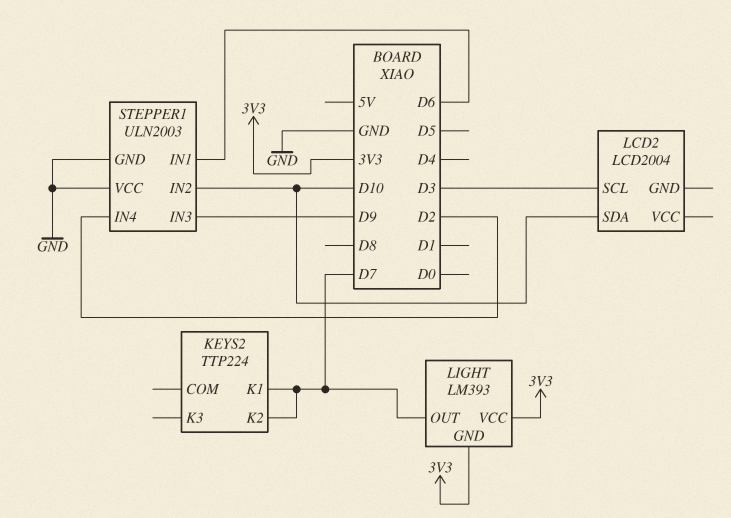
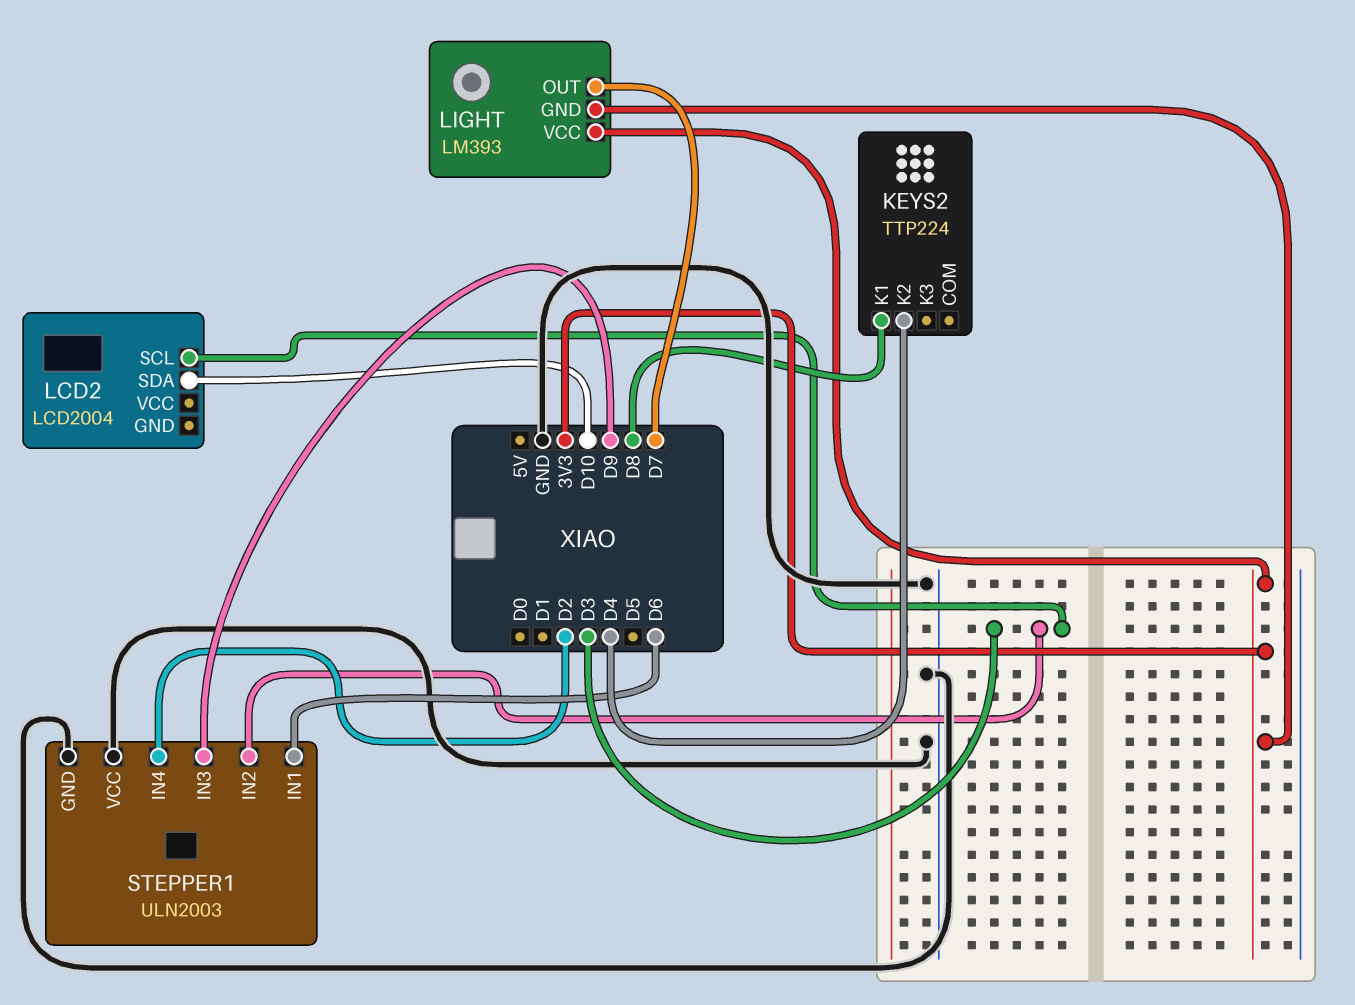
KEYS2 pin K1: D7 -> D8
KEYS2 pin K2: D7 -> D4
STEPPER1 pin IN2: D10 -> D3

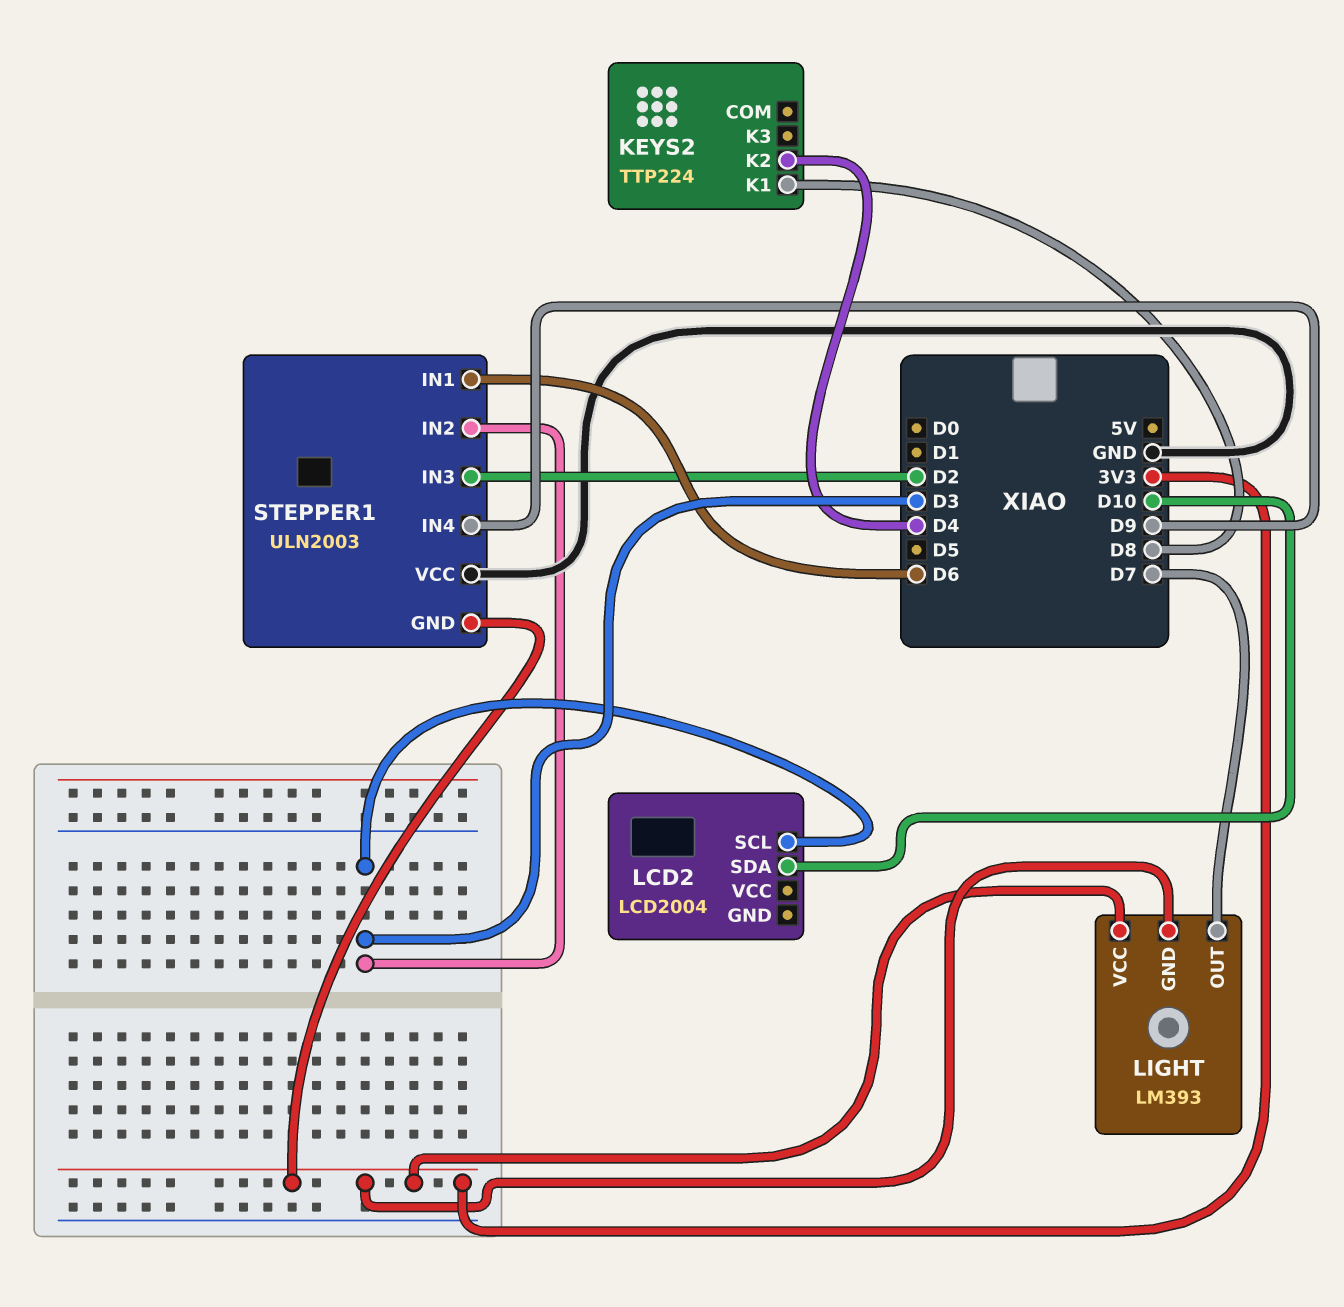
STEPPER1 pin GND: GND -> 3V3
STEPPER1 pin IN3: D9 -> D2
STEPPER1 pin IN4: D2 -> D9

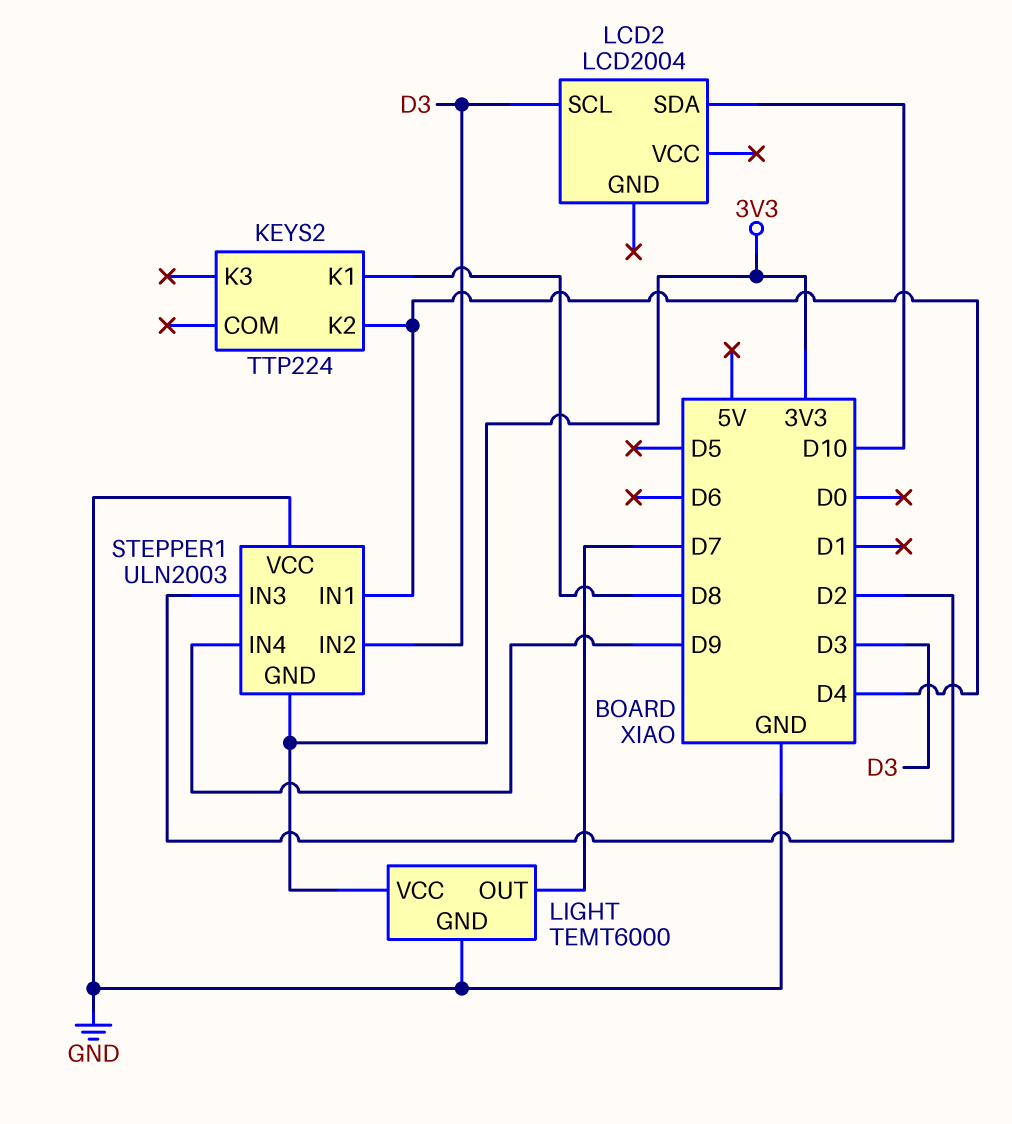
LIGHT: LM393 -> TEMT6000
LIGHT pin GND: 3V3 -> GND
STEPPER1 pin IN1: D6 -> D4

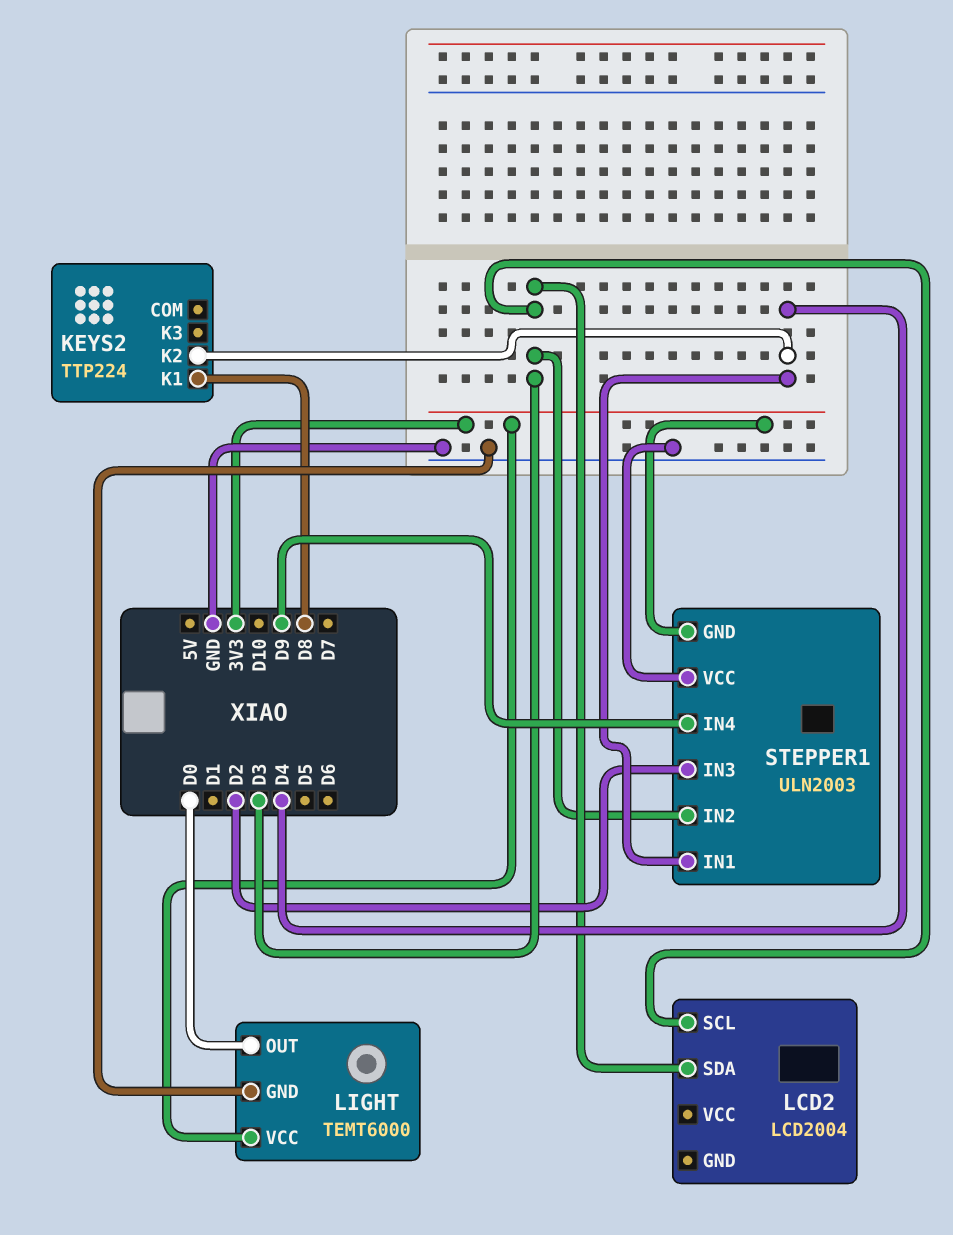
LCD2 pin SDA: D10 -> D3
LIGHT pin OUT: D7 -> D0

